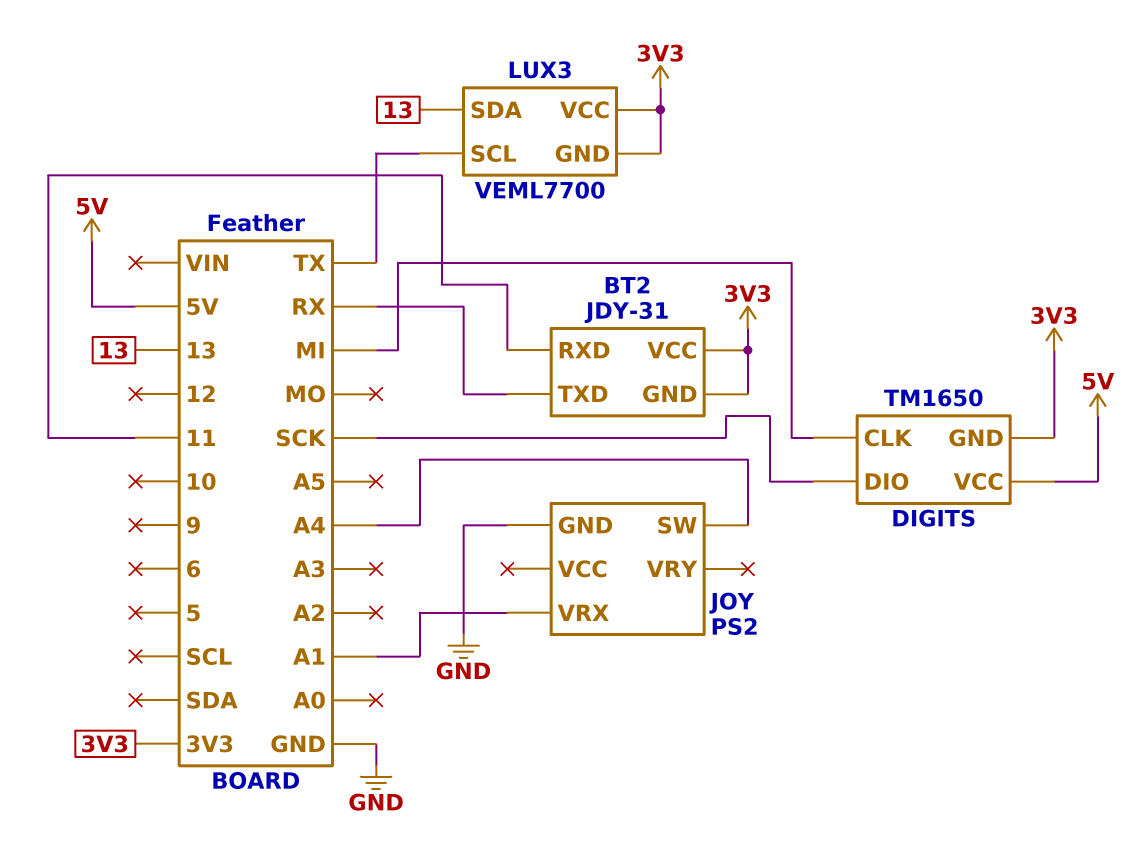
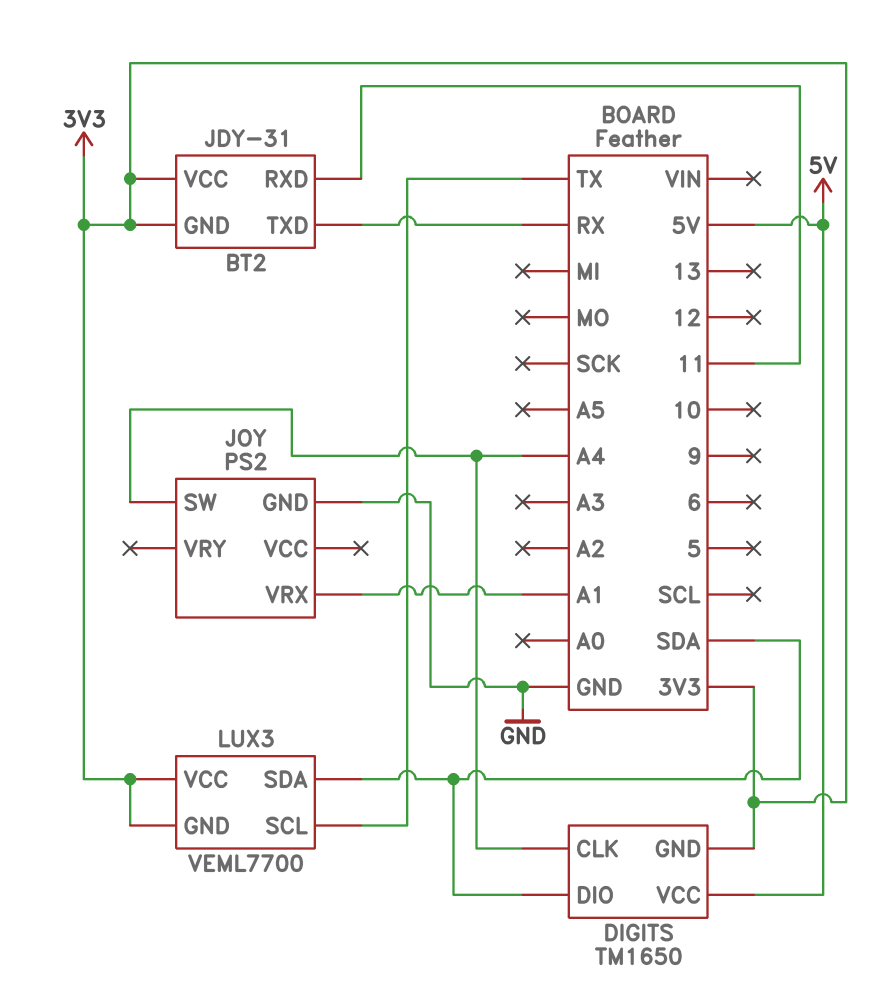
DIGITS pin CLK: MI -> A4
DIGITS pin DIO: SCK -> SDA
LUX3 pin SDA: 13 -> SDA

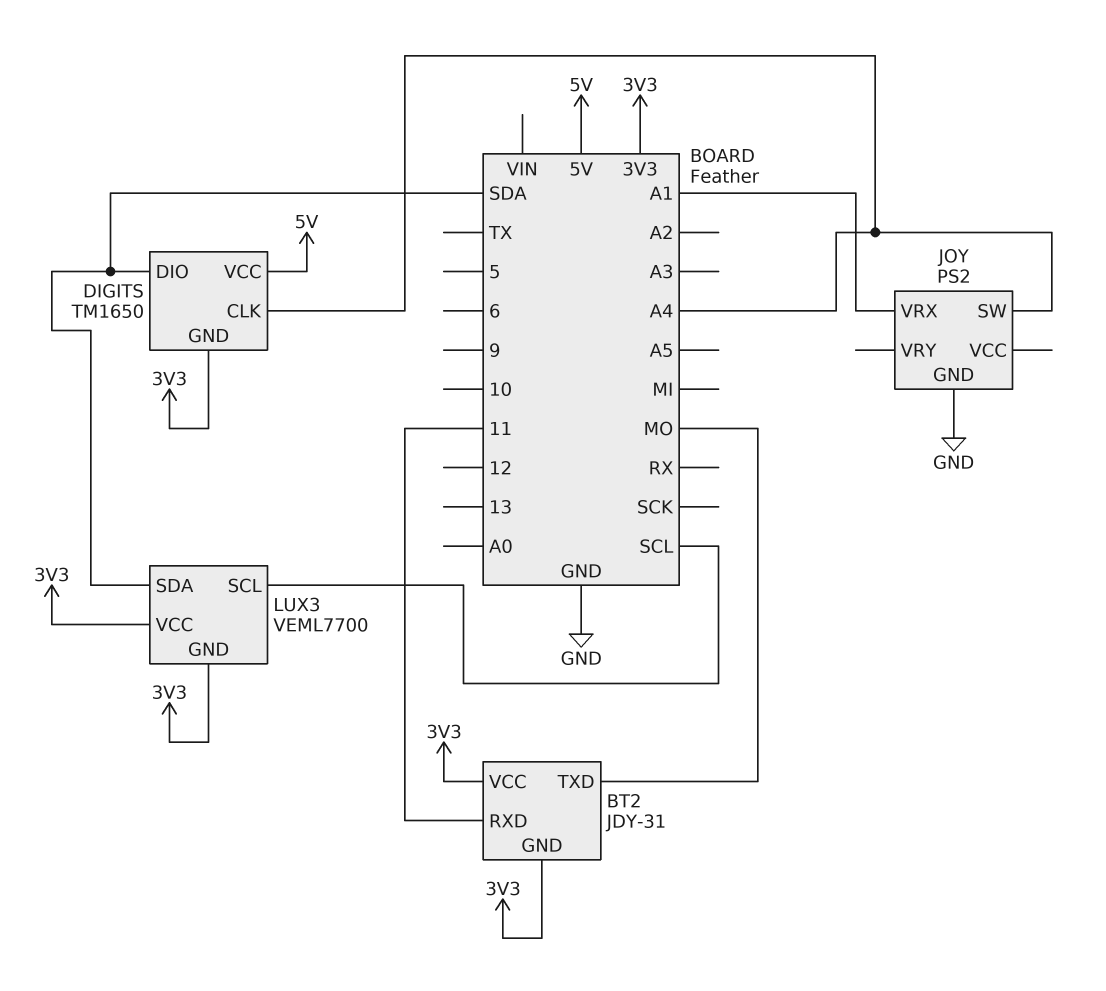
BT2 pin TXD: RX -> MO
LUX3 pin SCL: TX -> SCL

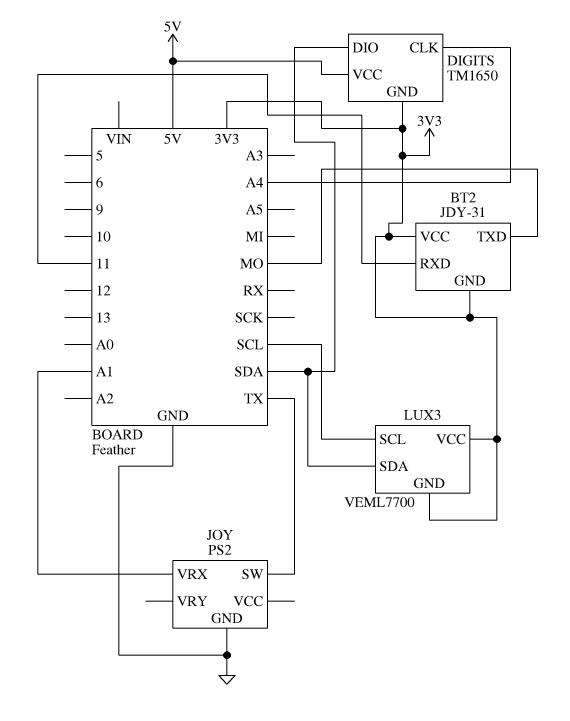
JOY pin SW: A4 -> TX

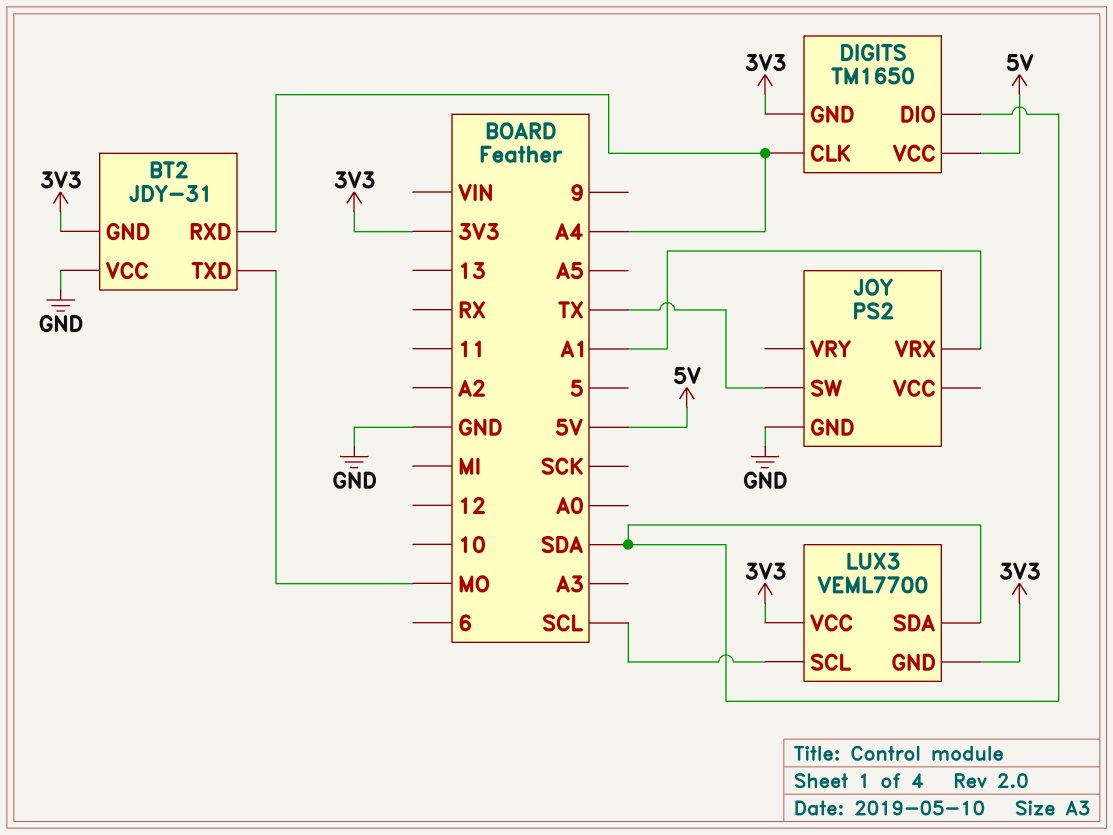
BT2 pin RXD: 11 -> A4
BT2 pin VCC: 3V3 -> GND

